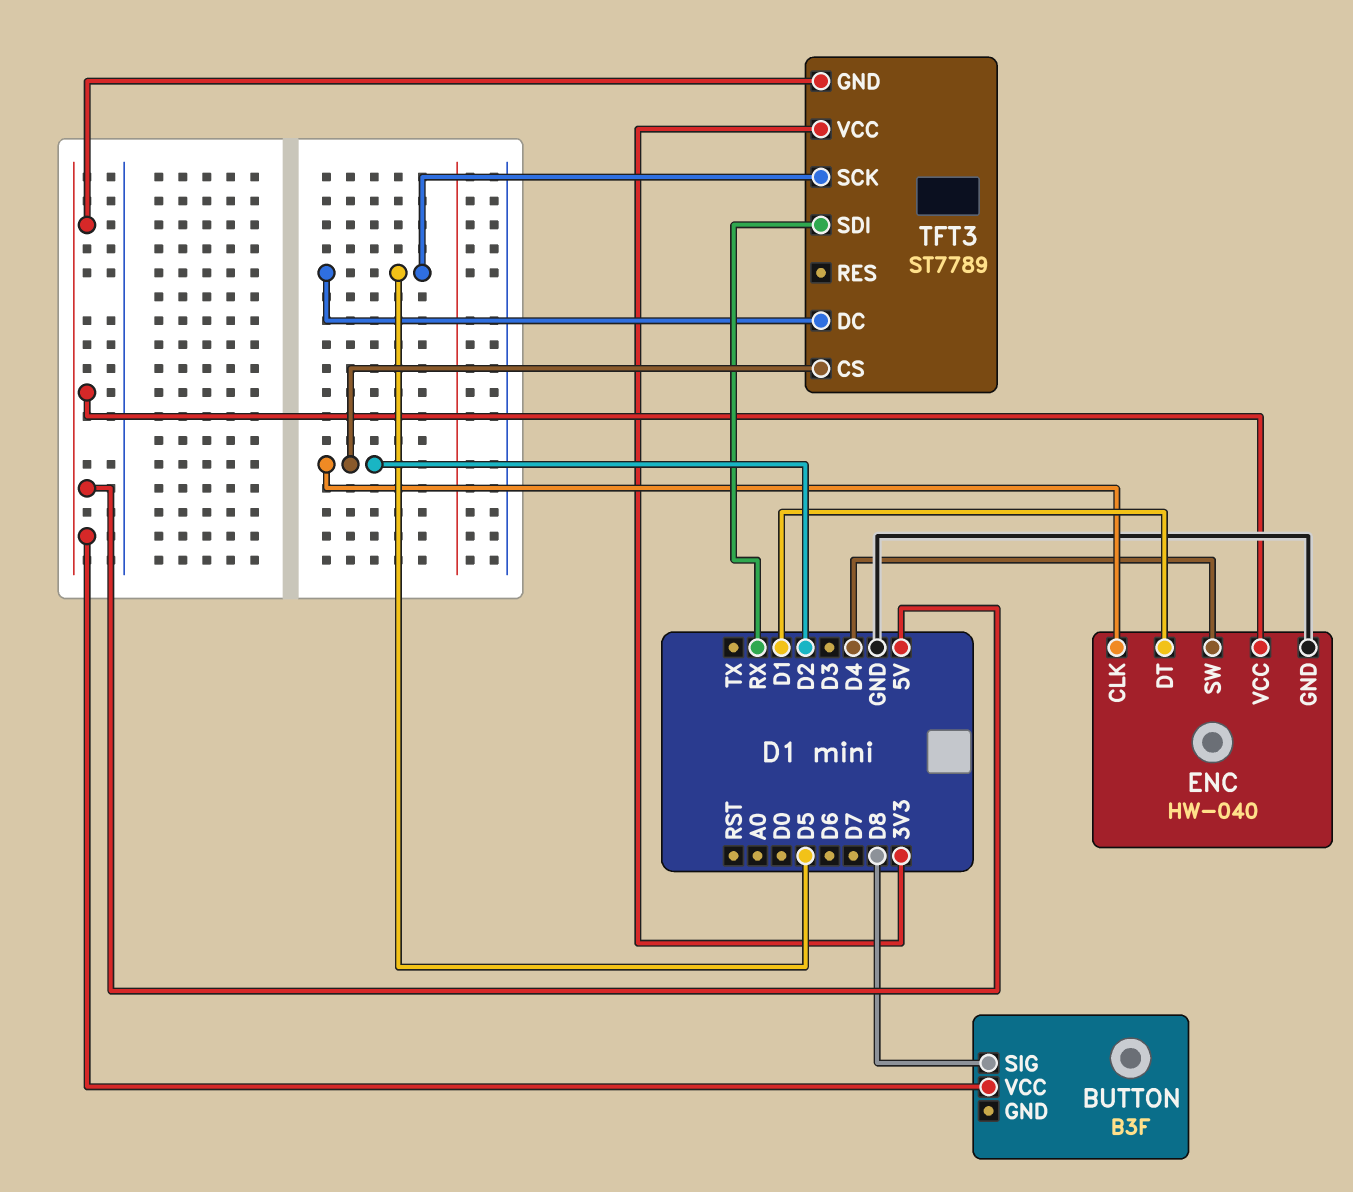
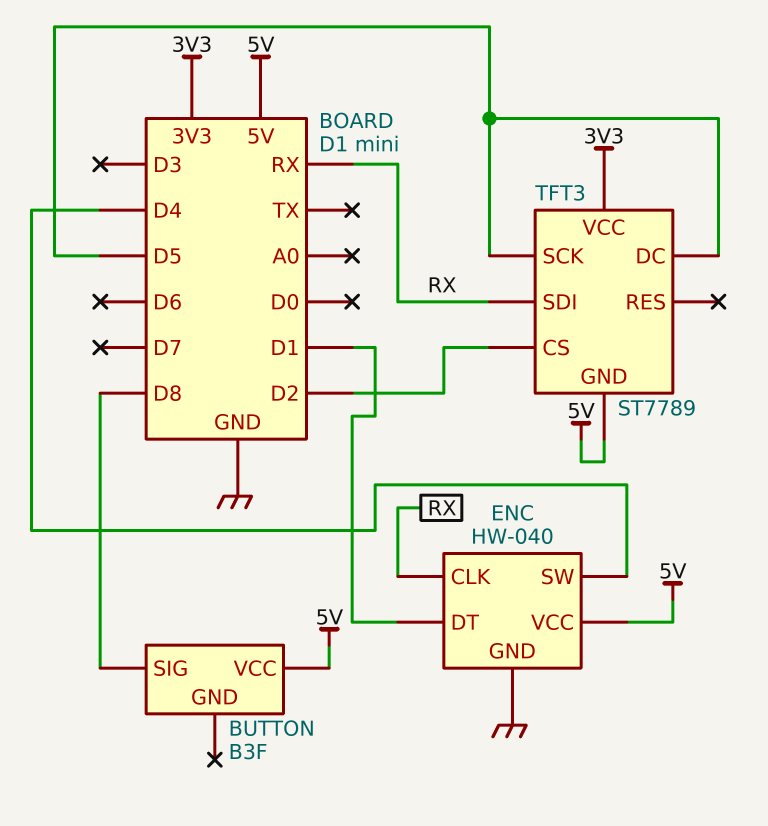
ENC pin CLK: D2 -> RX

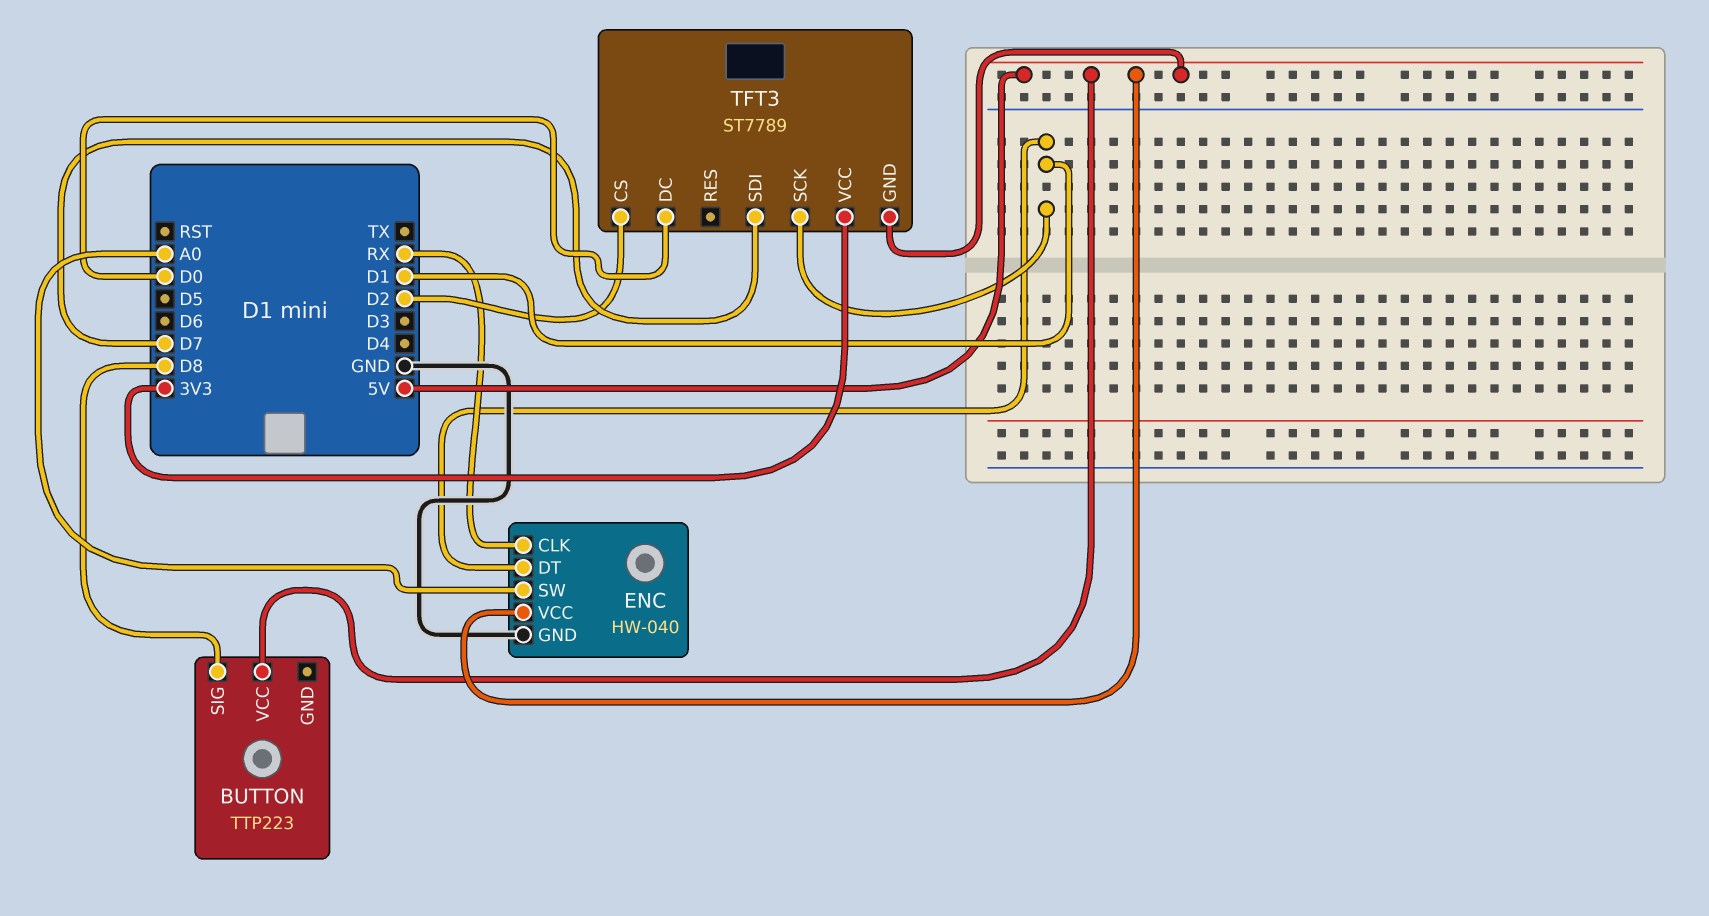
BUTTON: B3F -> TTP223
ENC pin SW: D4 -> A0
TFT3 pin DC: D5 -> D0
TFT3 pin SCK: D5 -> D1
TFT3 pin SDI: RX -> D7

